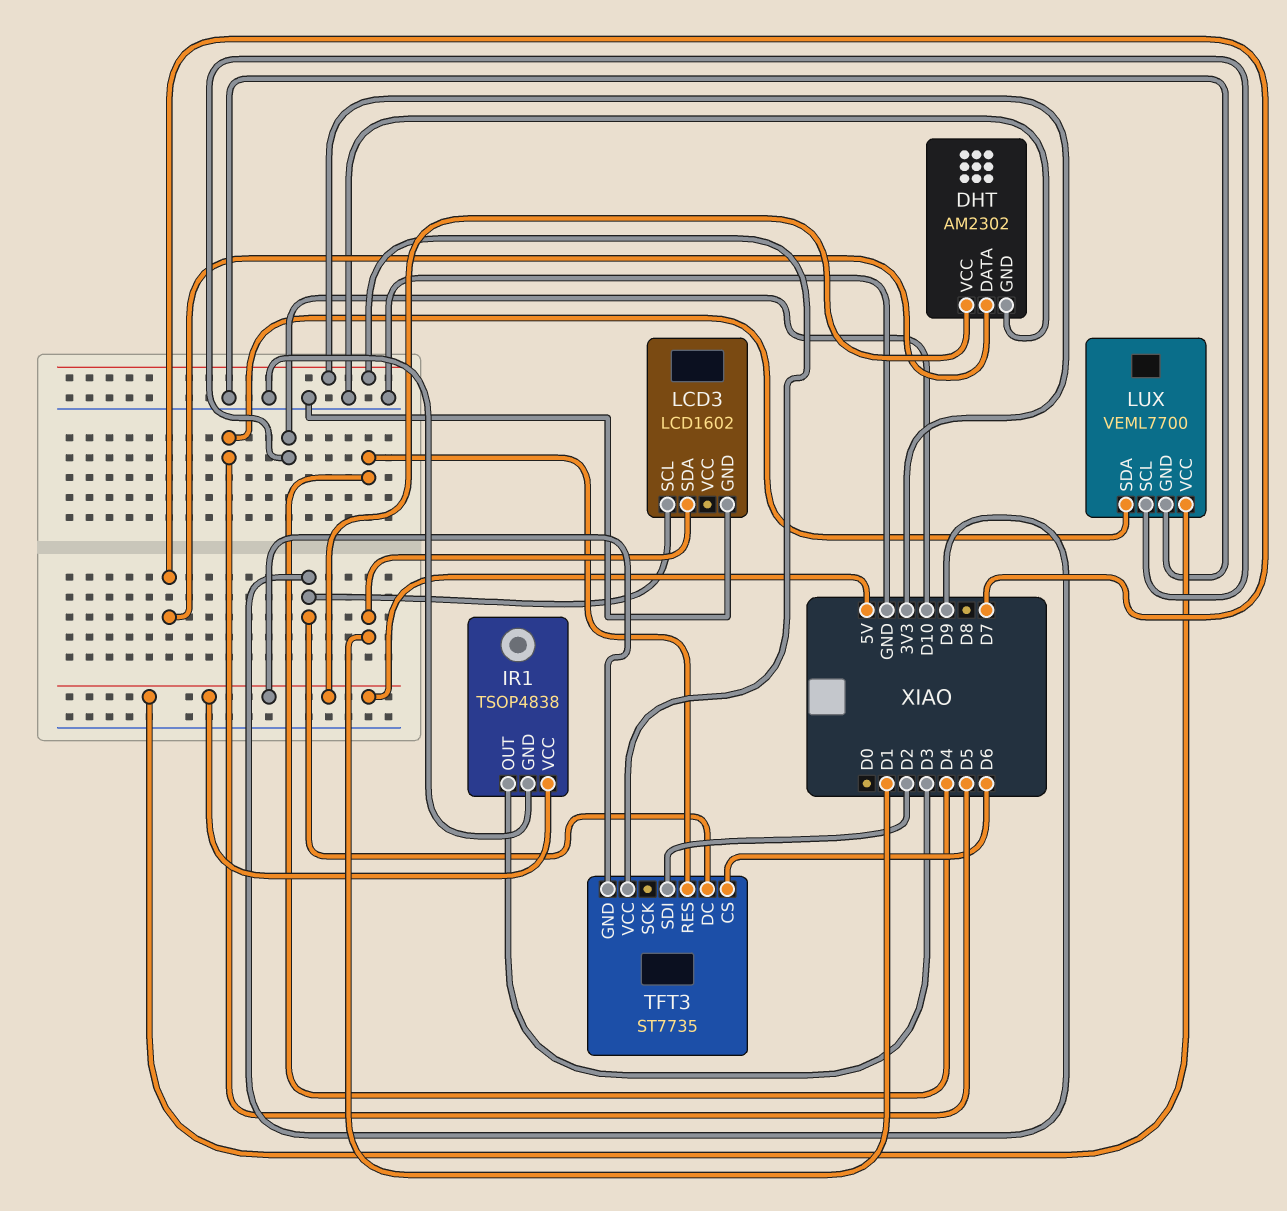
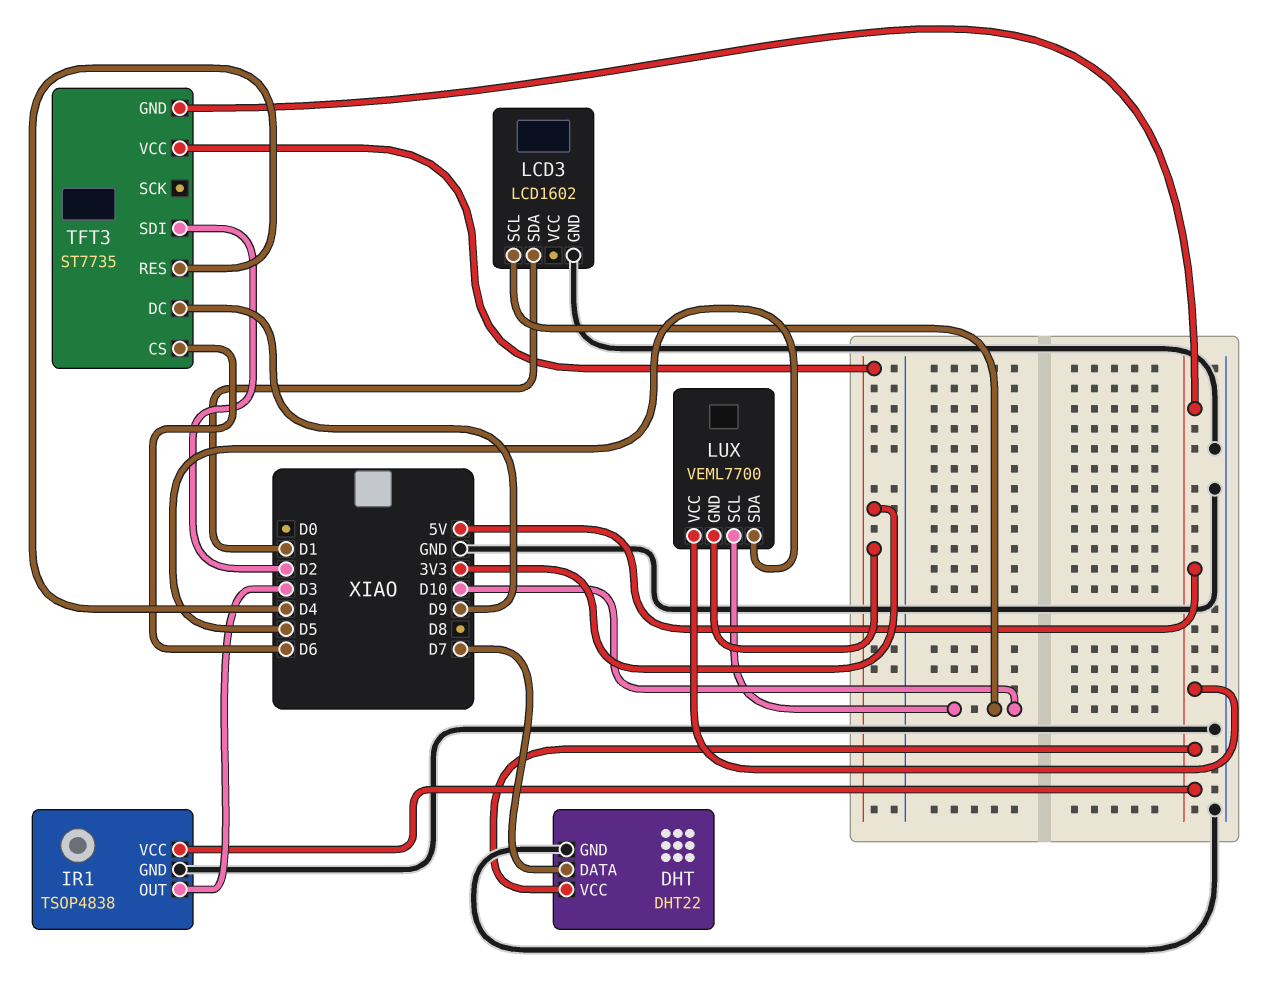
DHT: AM2302 -> DHT22
LCD3 pin SCL: D9 -> D10
LUX pin GND: GND -> 3V3

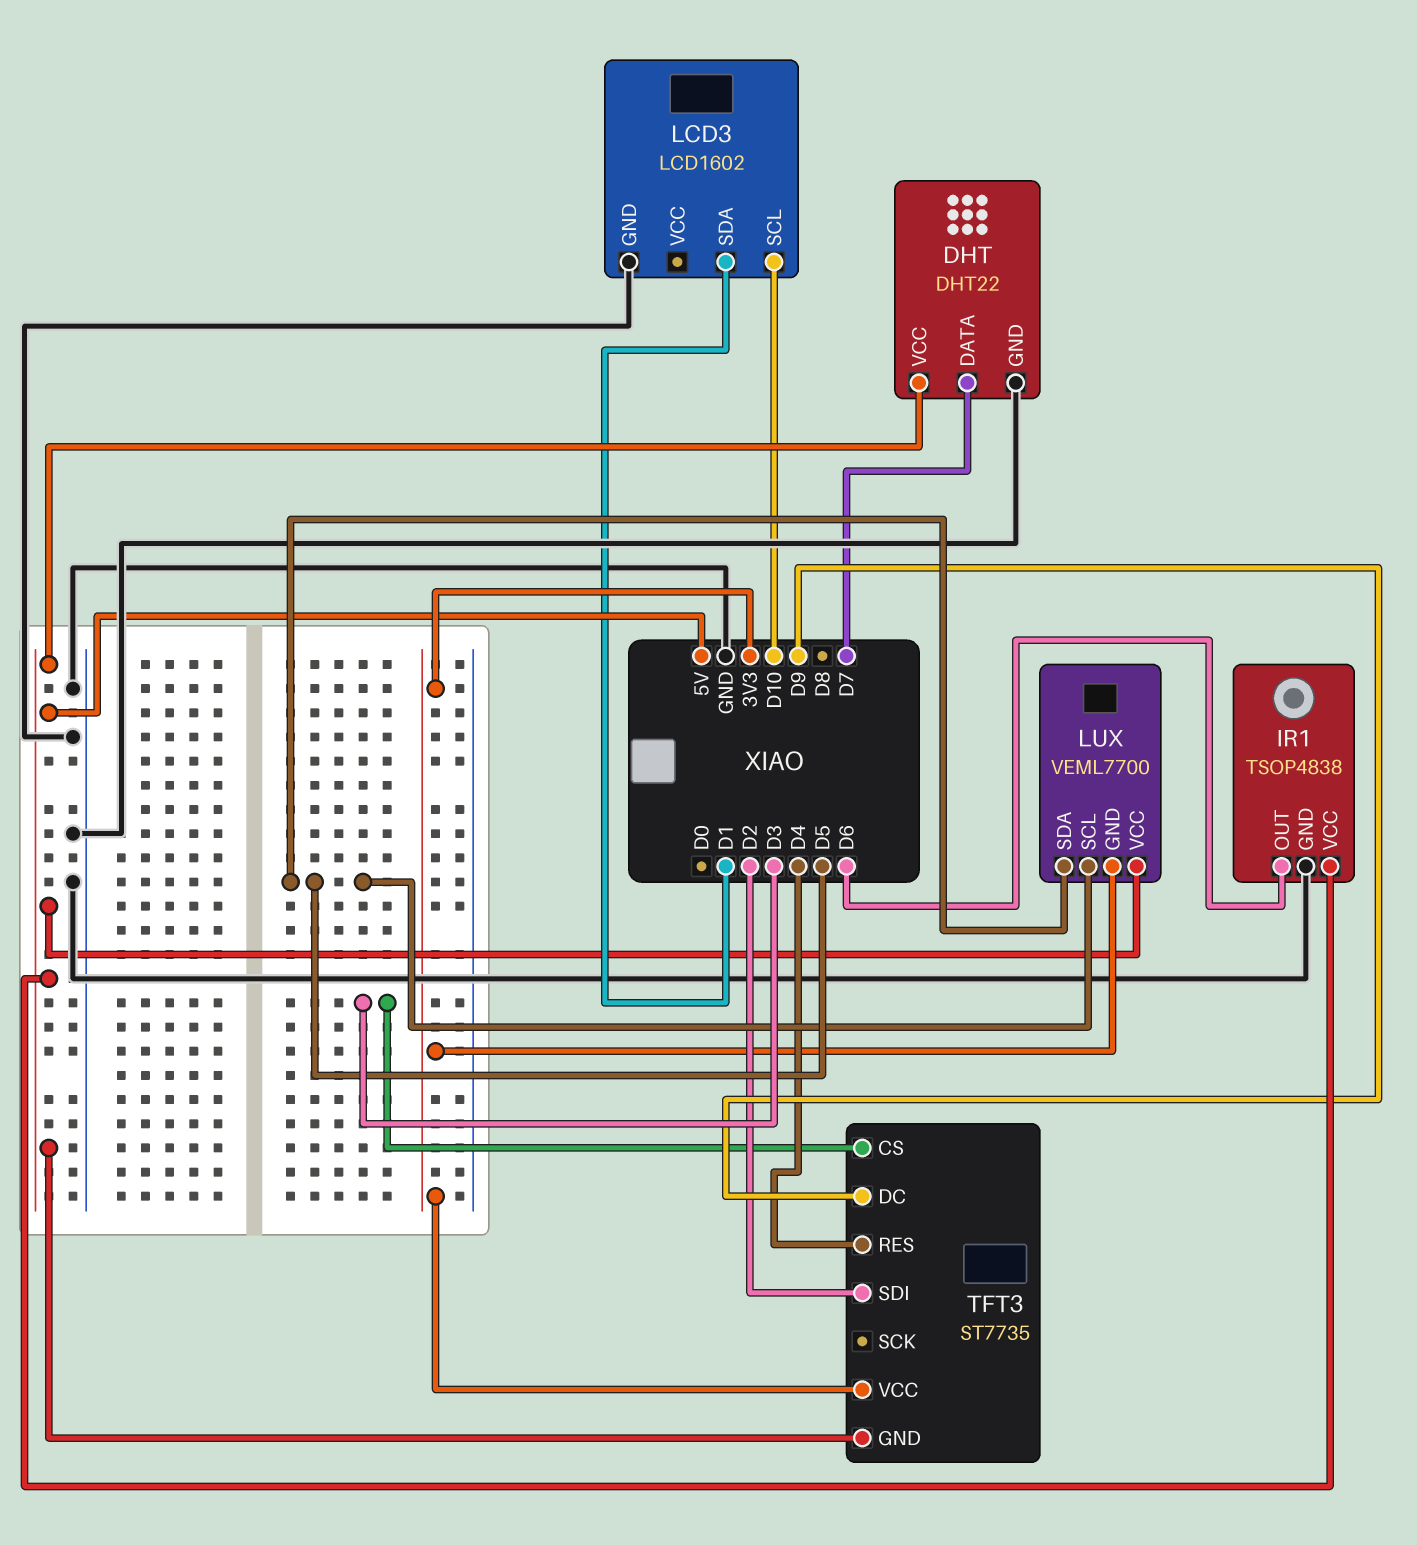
IR1 pin OUT: D3 -> D6
LUX pin SCL: D10 -> D5
TFT3 pin CS: D6 -> D3

